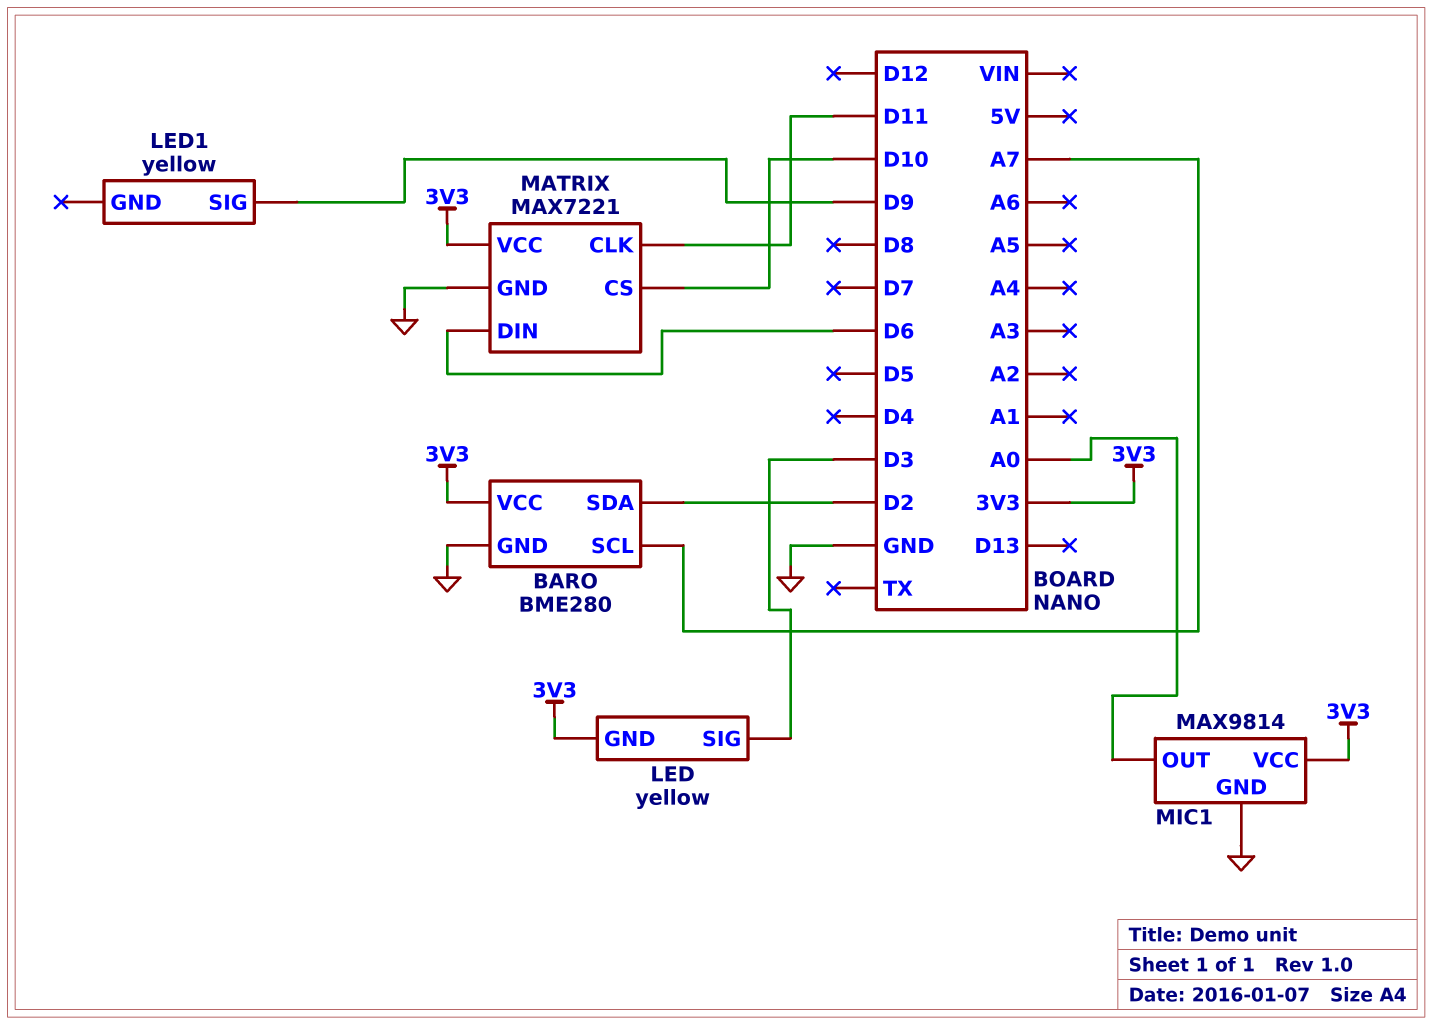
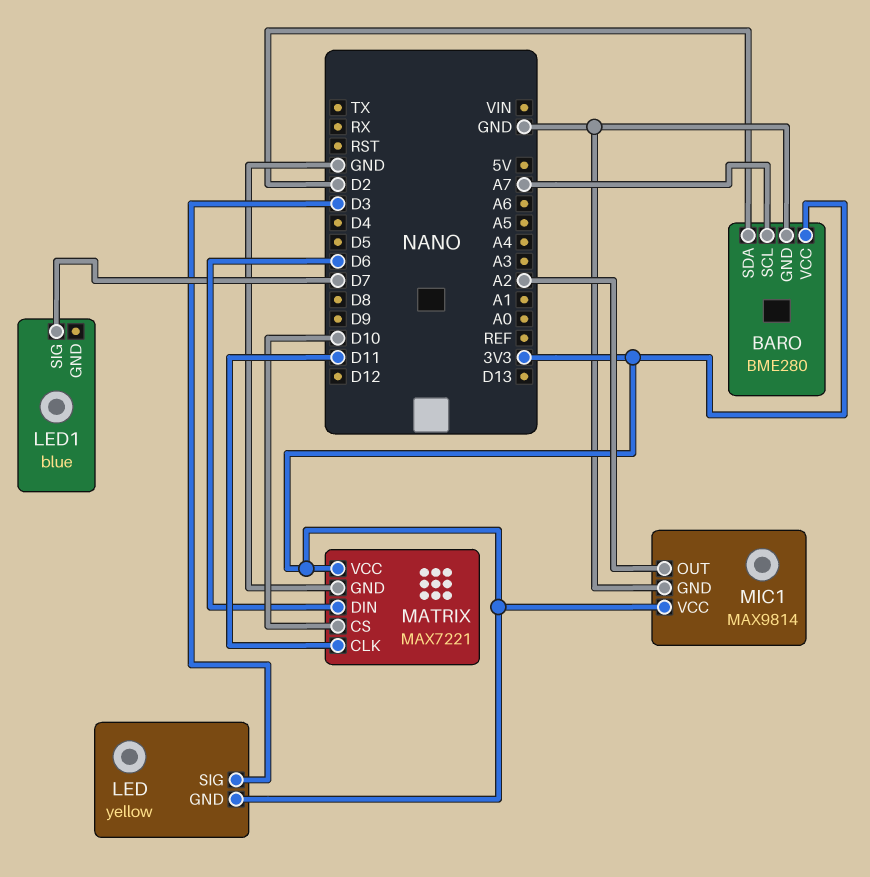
LED1: yellow -> blue
LED1 pin SIG: D9 -> D7
MIC1 pin OUT: A0 -> A2

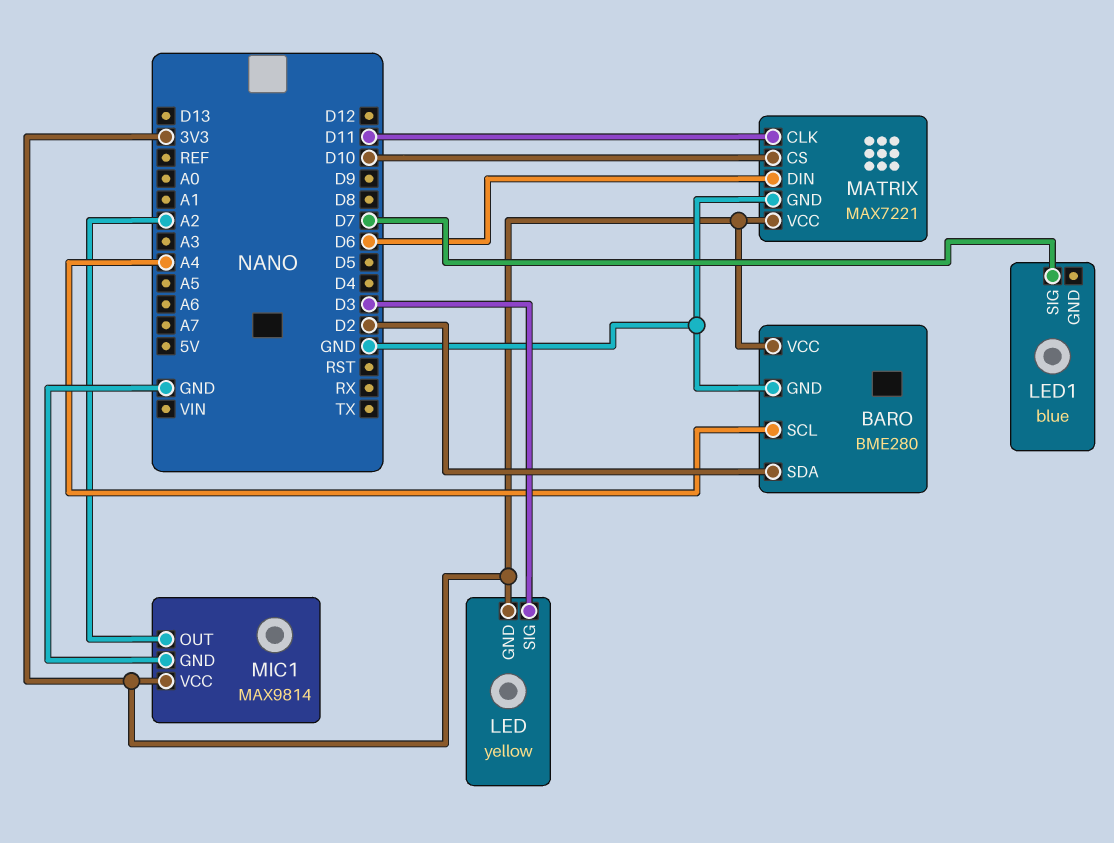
BARO pin SCL: A7 -> A4

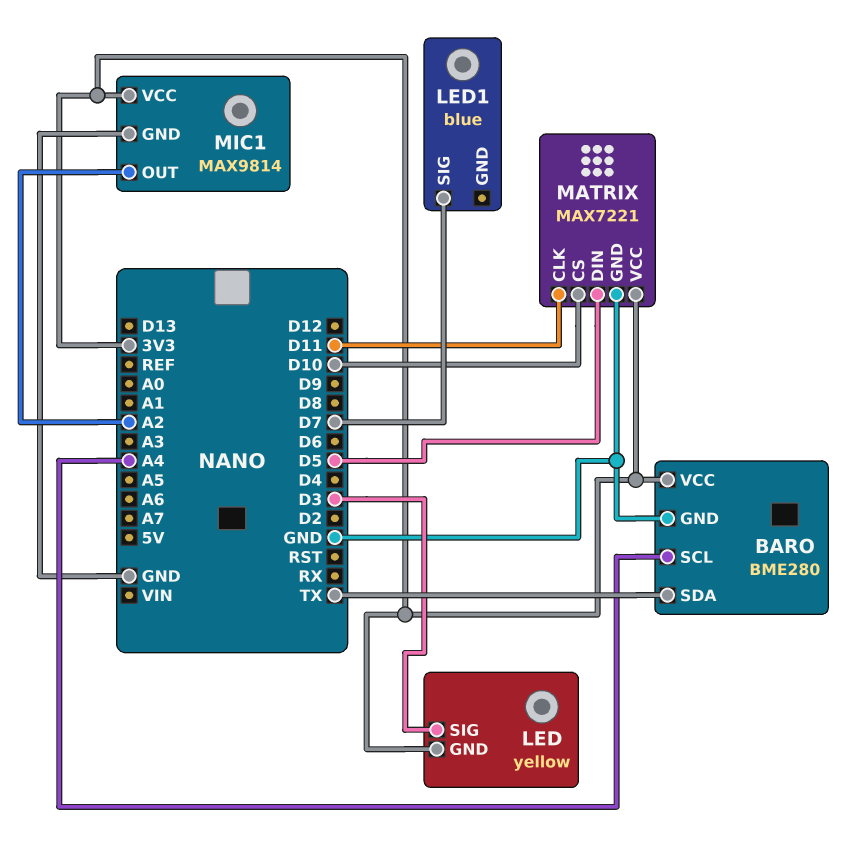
BARO pin SDA: D2 -> TX
MATRIX pin DIN: D6 -> D5

